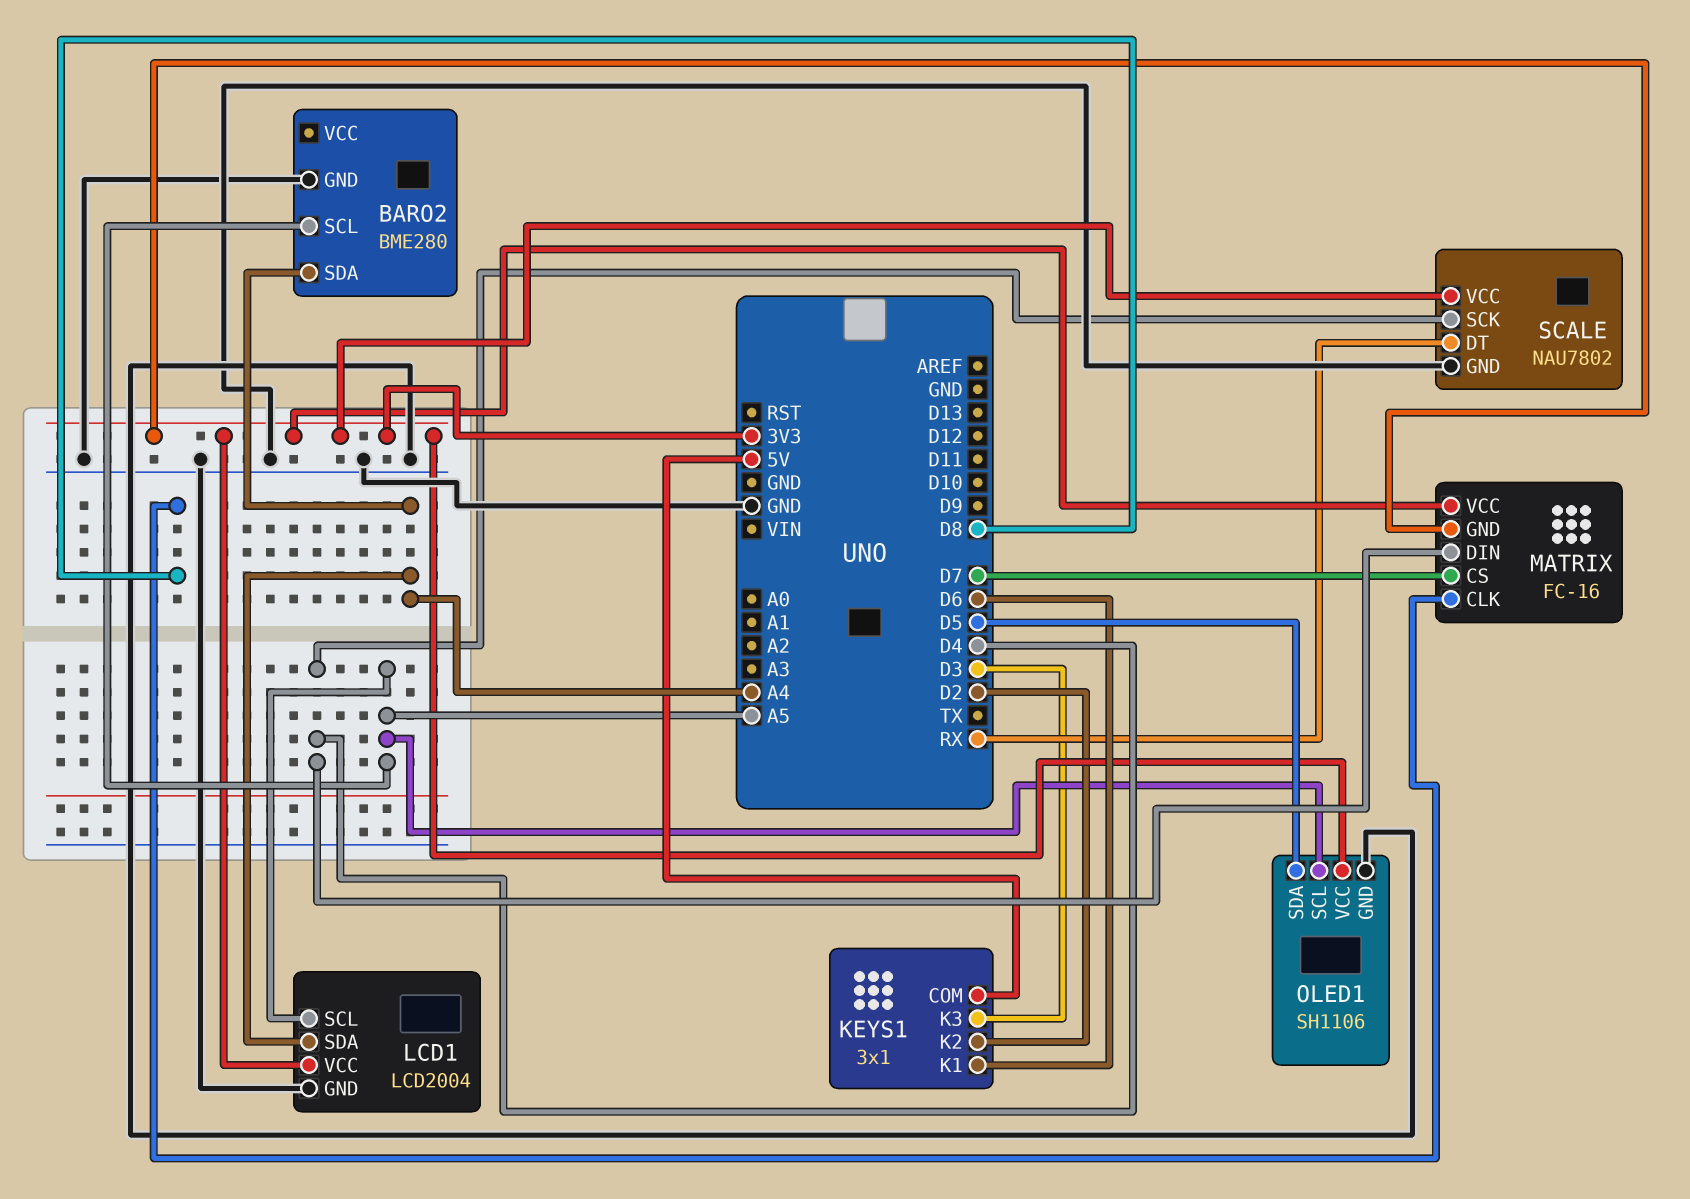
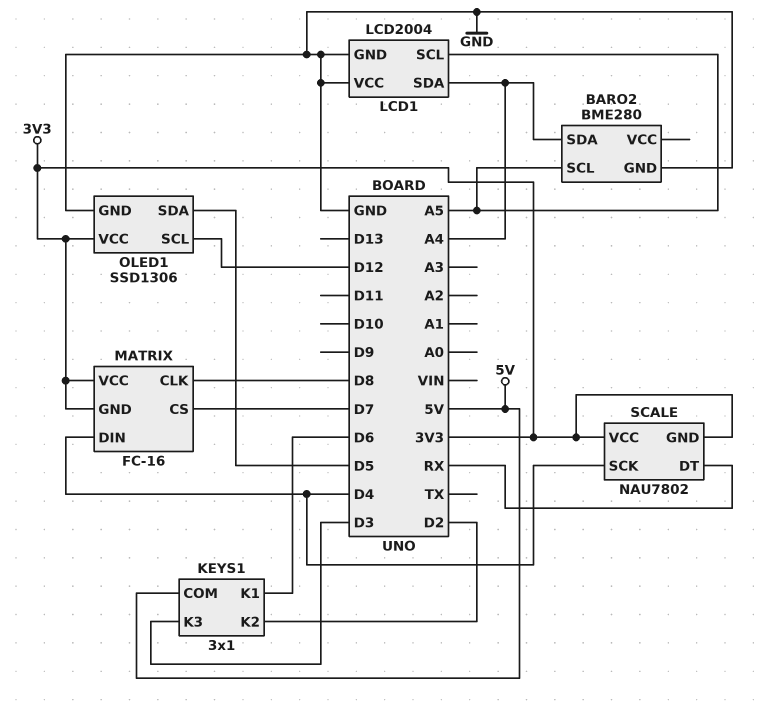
LCD1 pin VCC: 3V3 -> GND
OLED1: SH1106 -> SSD1306
OLED1 pin SCL: A5 -> D12
SCALE pin GND: GND -> 3V3

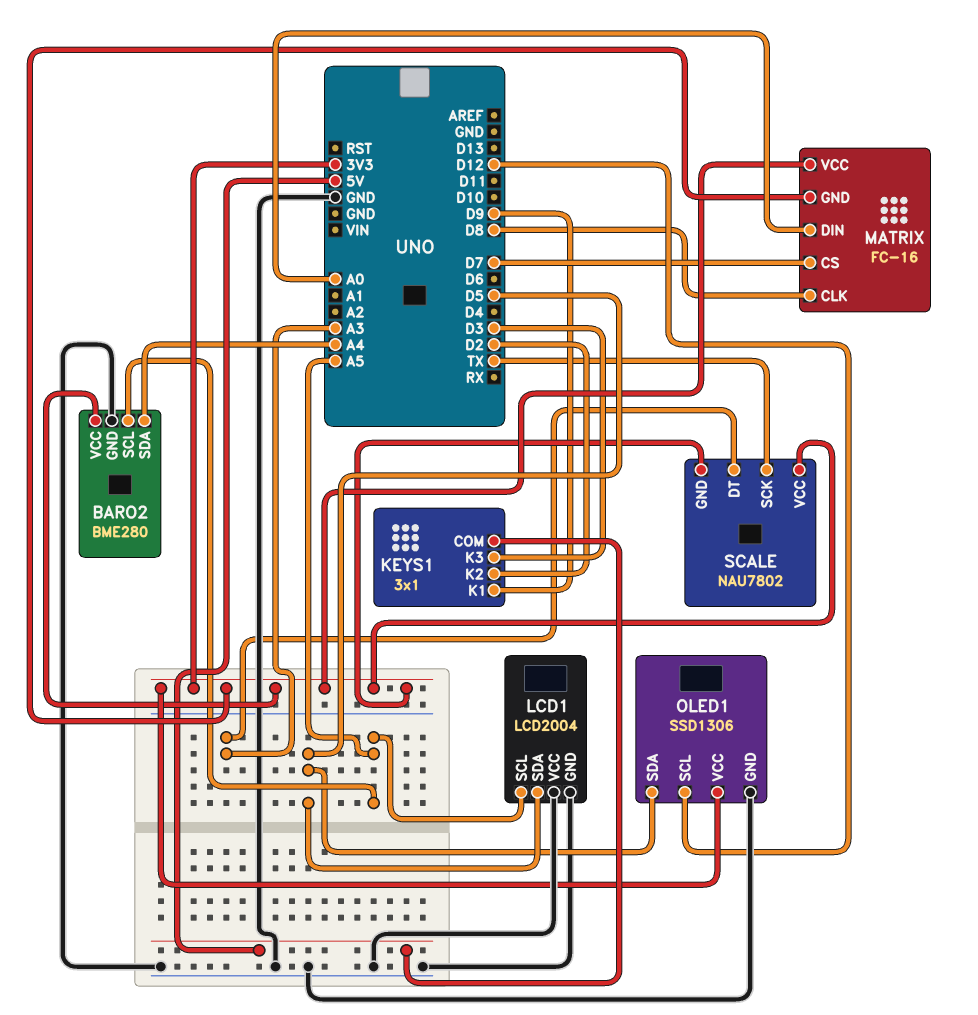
BARO2 pin VCC: none -> 3V3
KEYS1 pin K1: D6 -> D9
LCD1 pin SDA: A4 -> D5
MATRIX pin DIN: D4 -> A0
SCALE pin DT: RX -> A3
SCALE pin SCK: D4 -> TX

